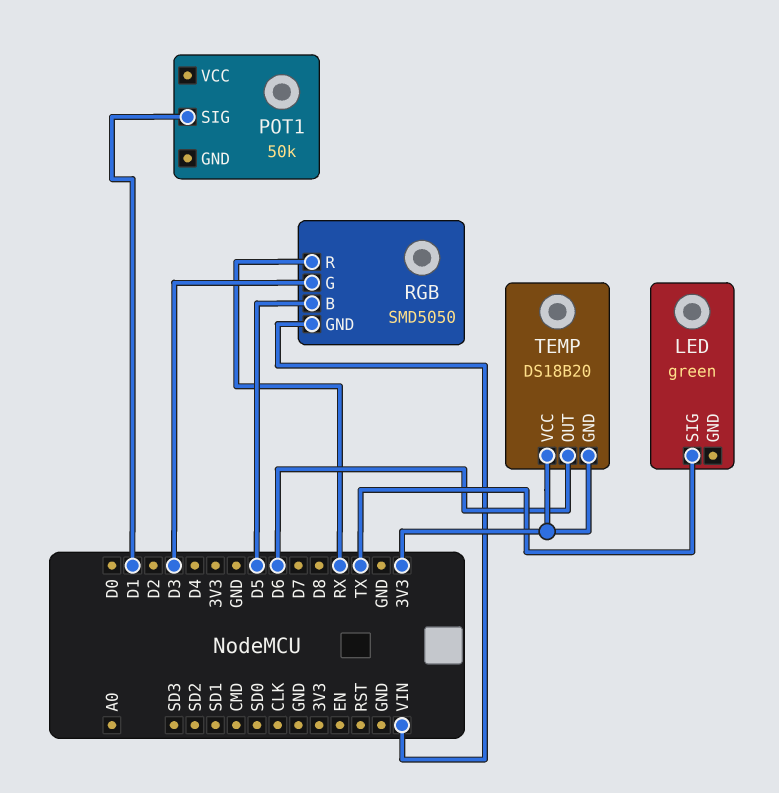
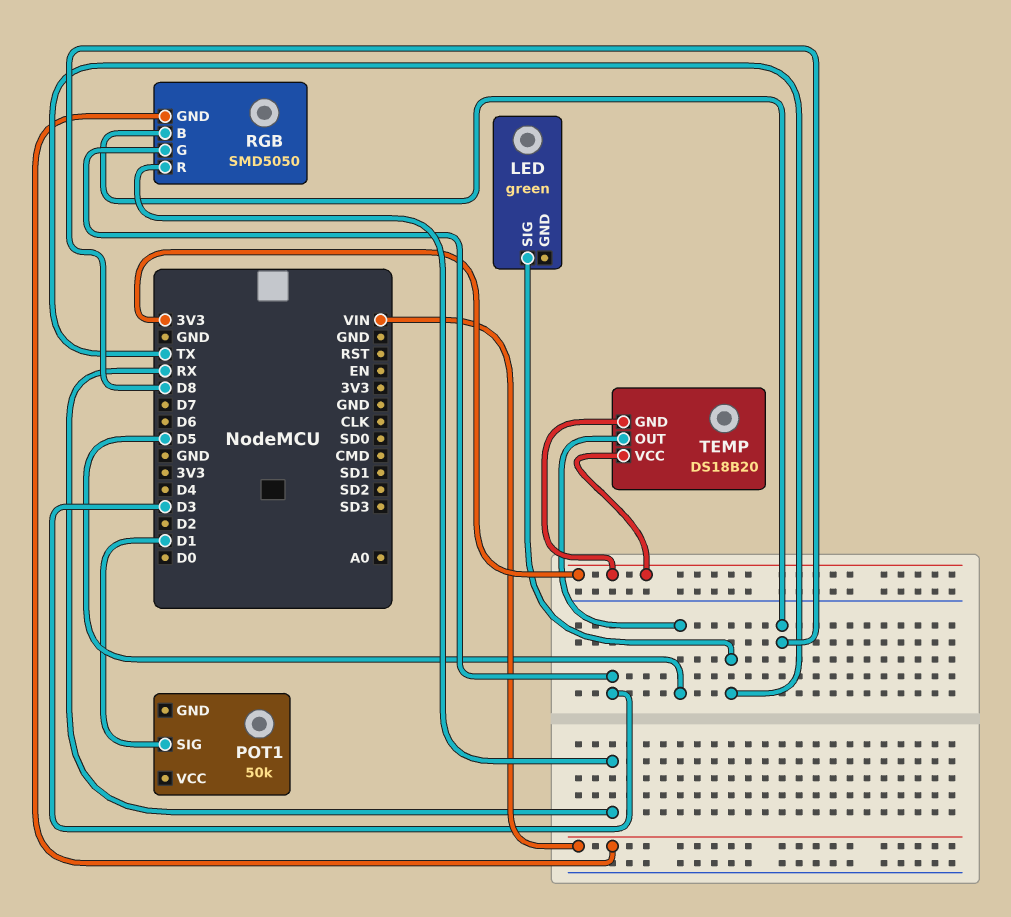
RGB pin B: D5 -> D8
TEMP pin OUT: D6 -> D5

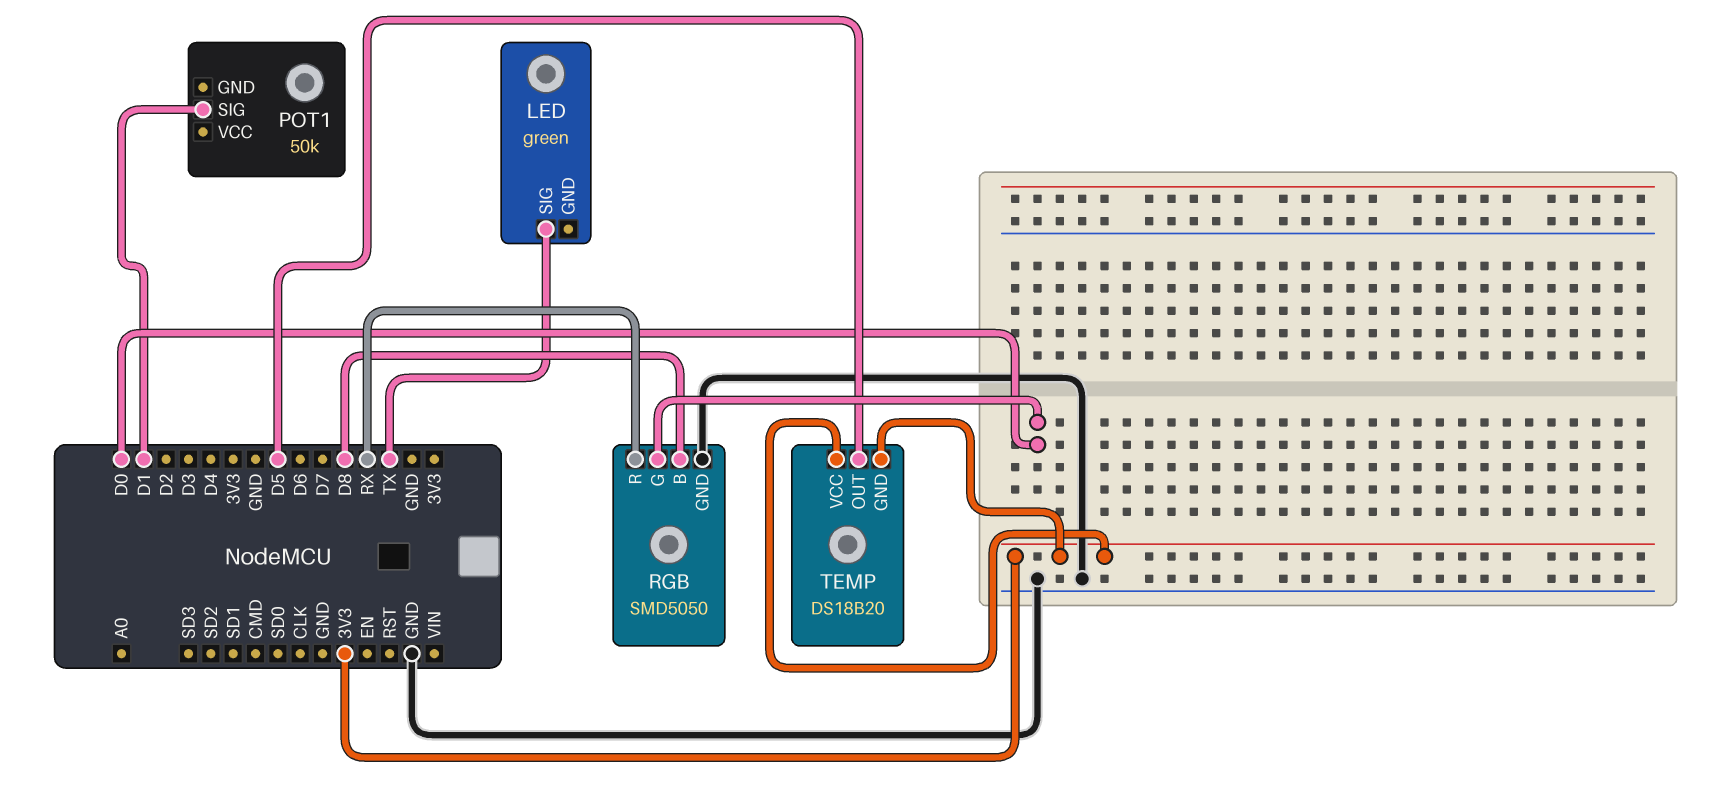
RGB pin G: D3 -> D0
RGB pin GND: VIN -> GND

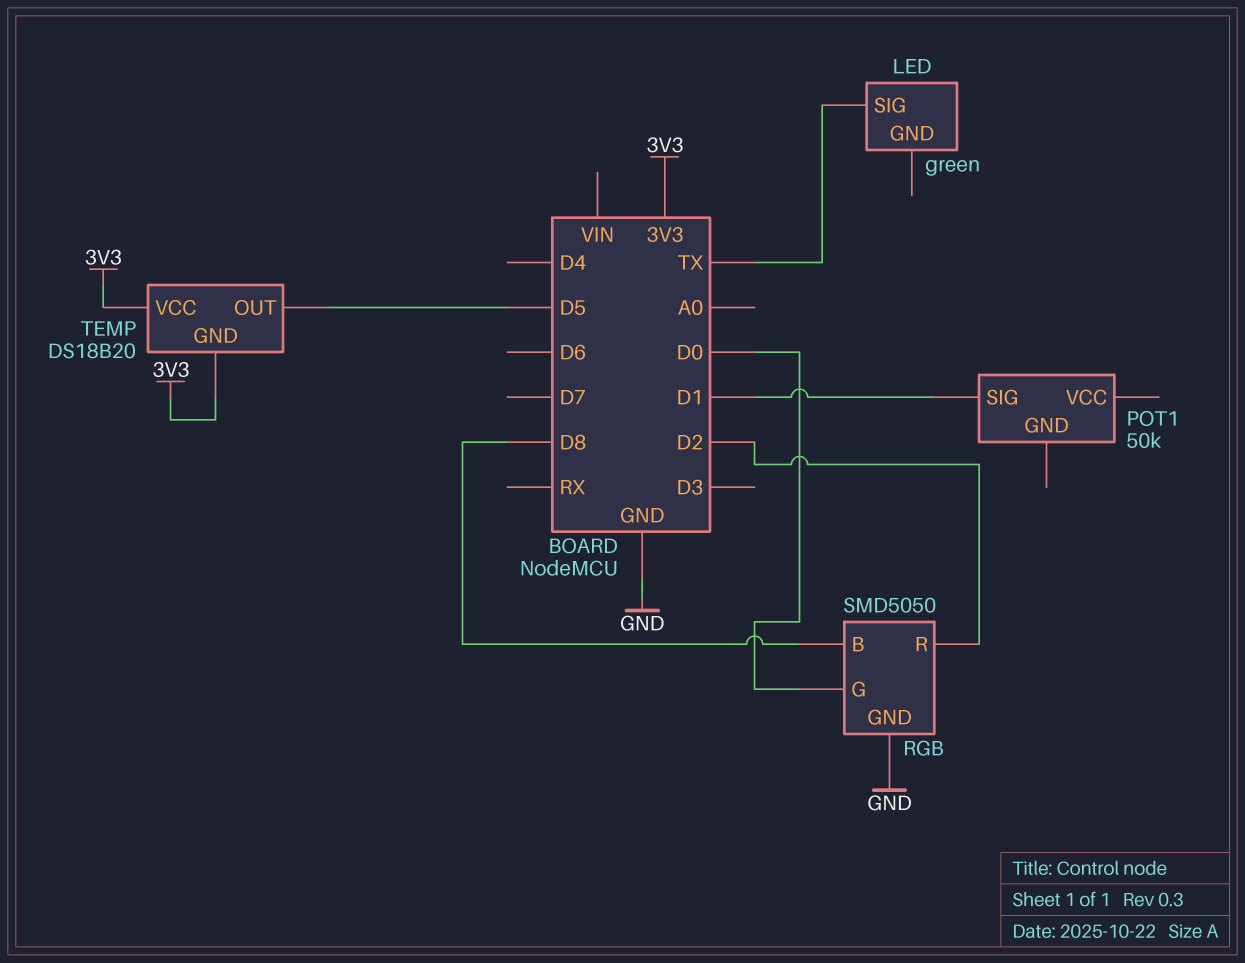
RGB pin R: RX -> D2

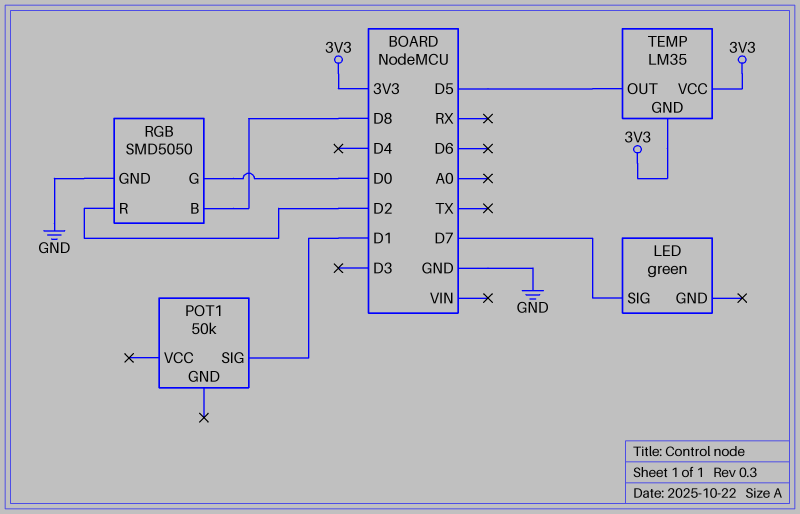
LED pin SIG: TX -> D7
TEMP: DS18B20 -> LM35

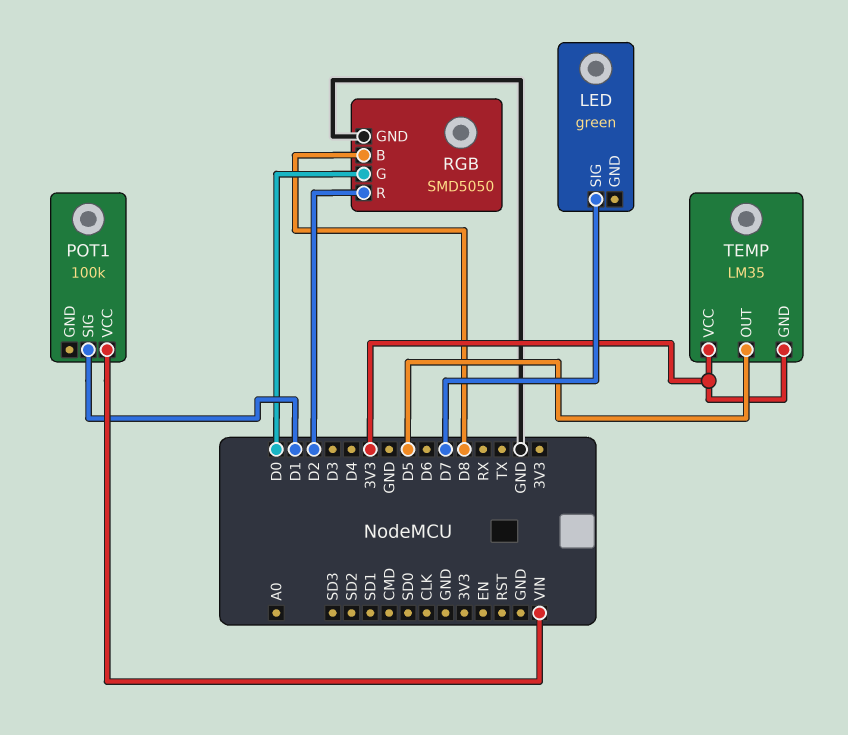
POT1: 50k -> 100k
POT1 pin VCC: none -> VIN

